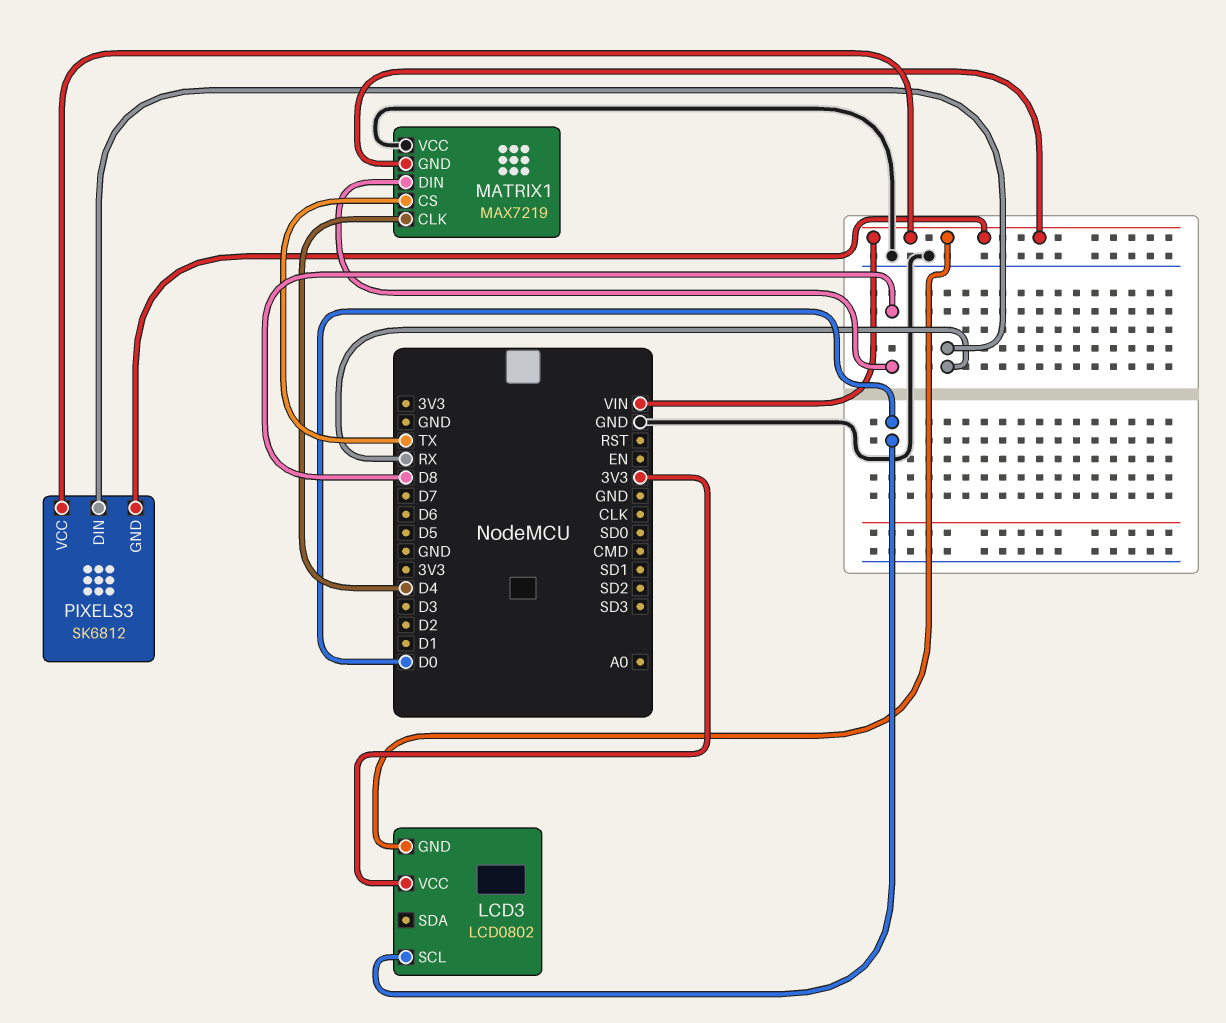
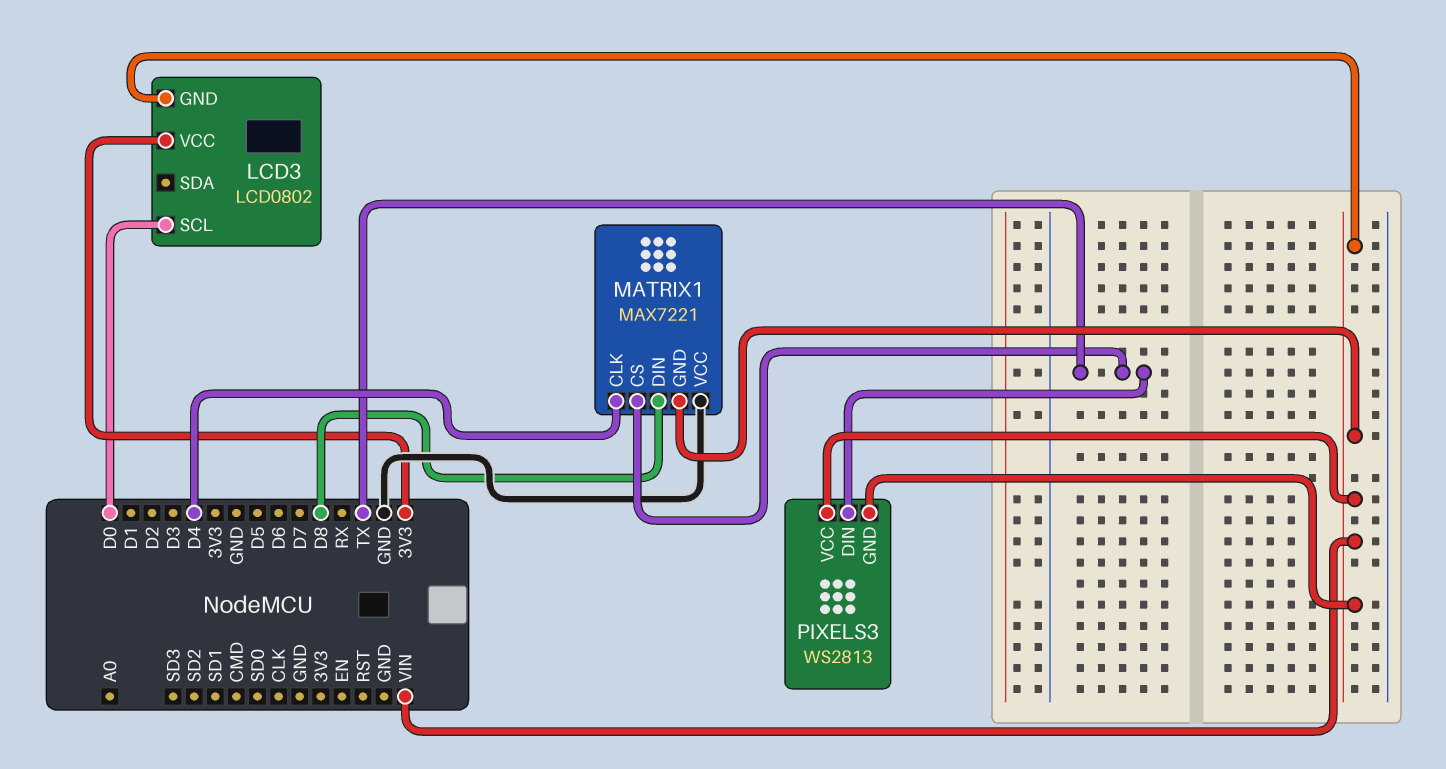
MATRIX1: MAX7219 -> MAX7221
PIXELS3: SK6812 -> WS2813
PIXELS3 pin DIN: RX -> TX

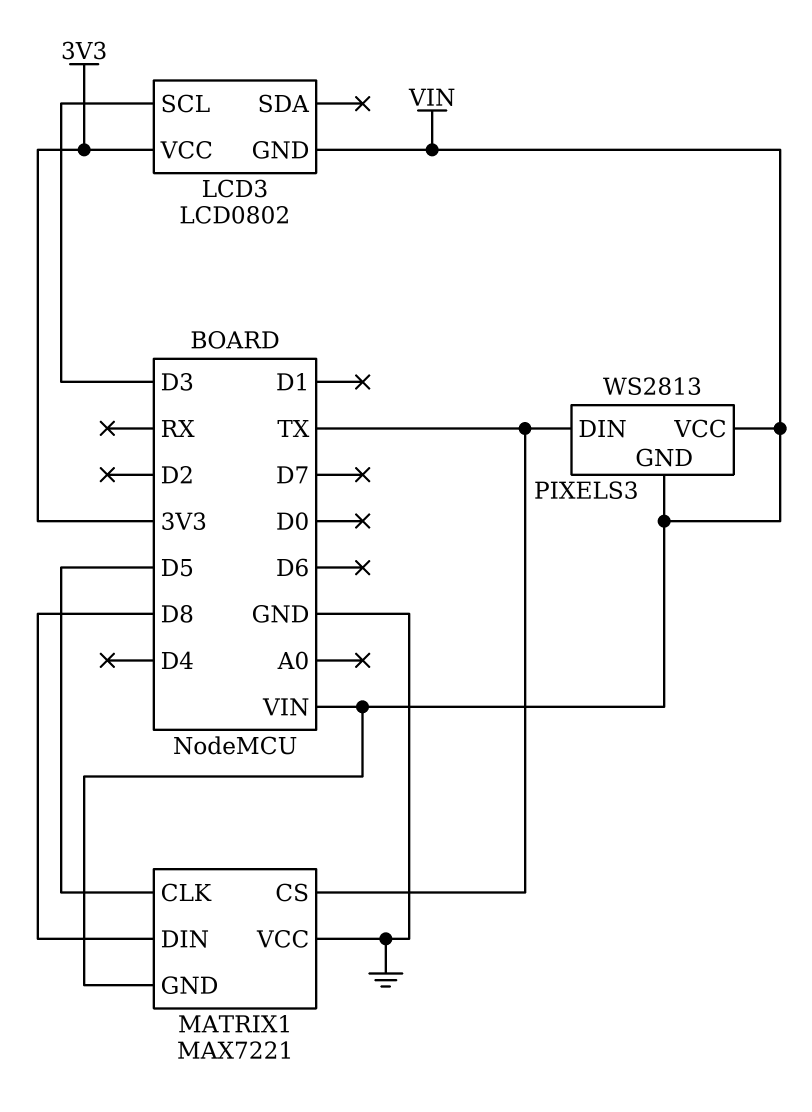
LCD3 pin SCL: D0 -> D3
MATRIX1 pin CLK: D4 -> D5

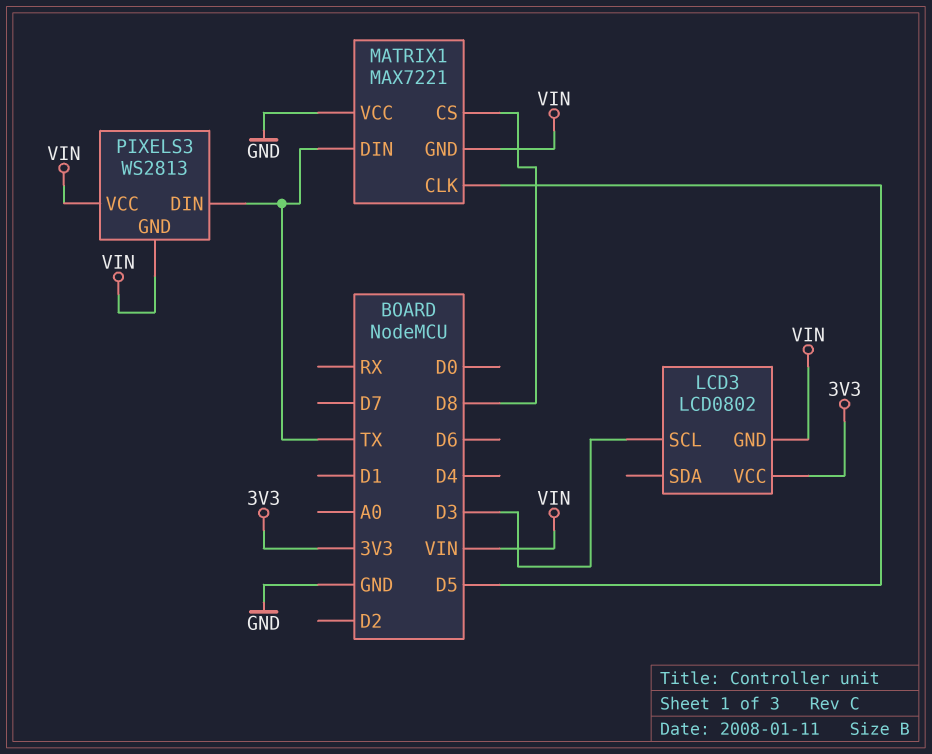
MATRIX1 pin CS: TX -> D8
MATRIX1 pin DIN: D8 -> TX

